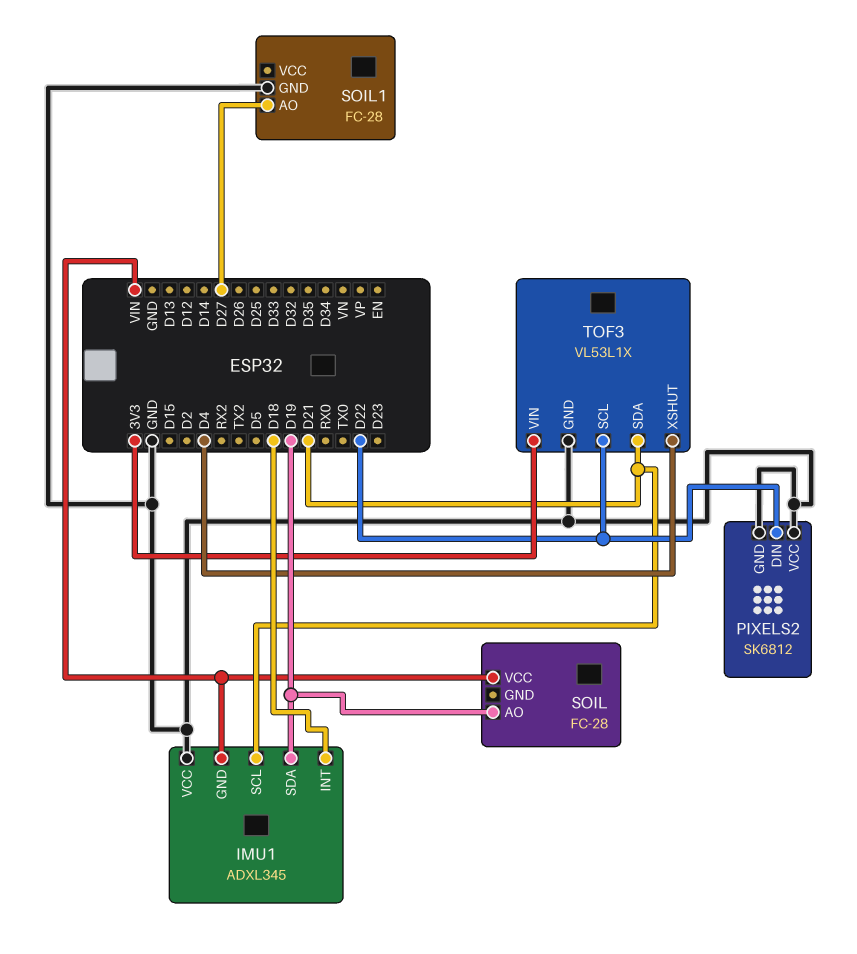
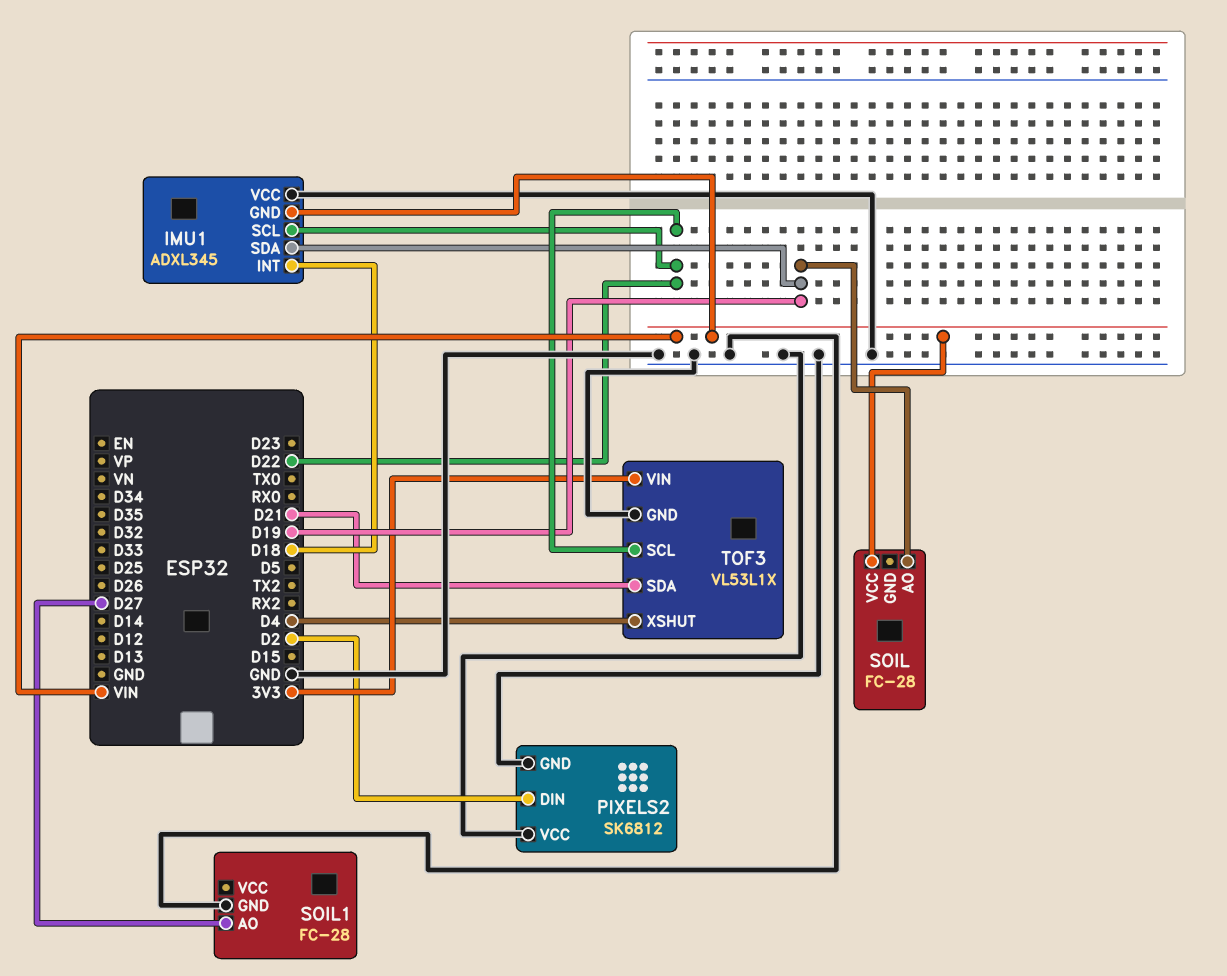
IMU1 pin SCL: D21 -> D22
PIXELS2 pin DIN: D22 -> D2

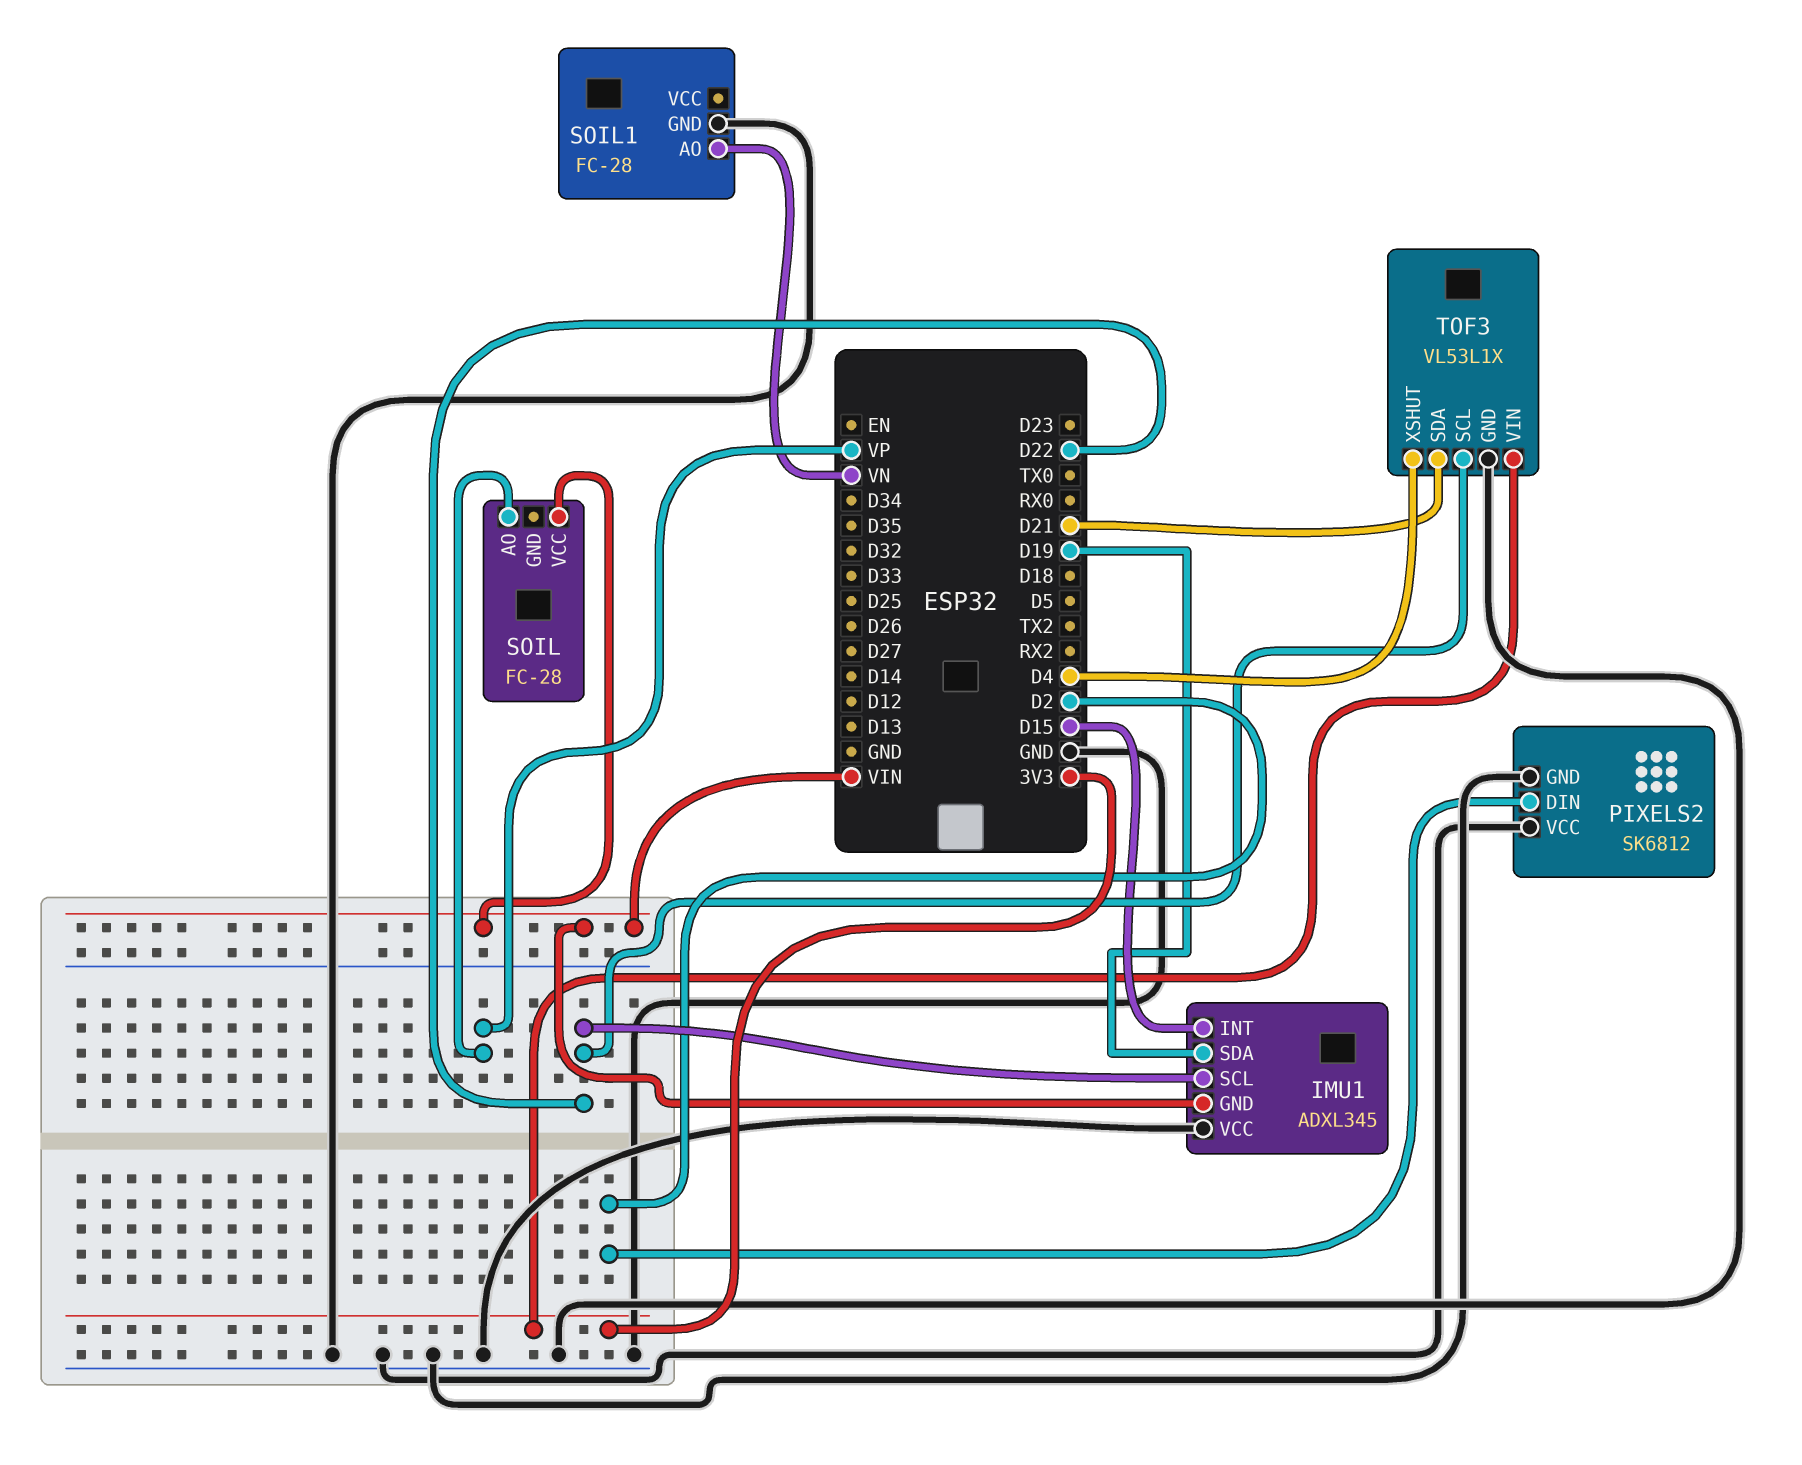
IMU1 pin INT: D18 -> D15
SOIL pin AO: D19 -> VP
SOIL1 pin AO: D27 -> VN

